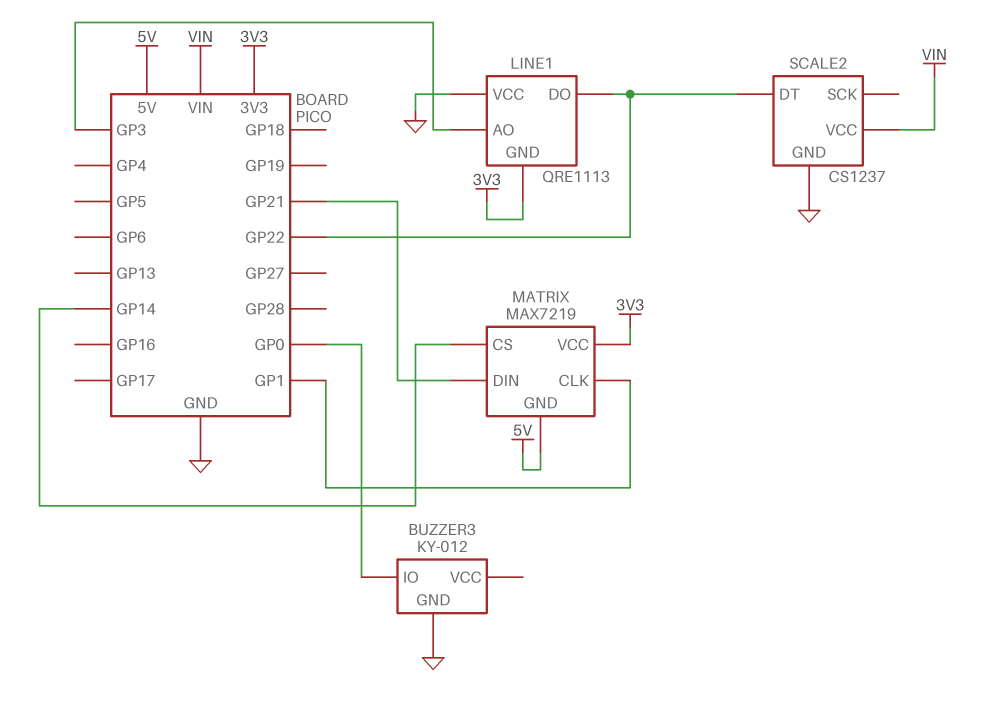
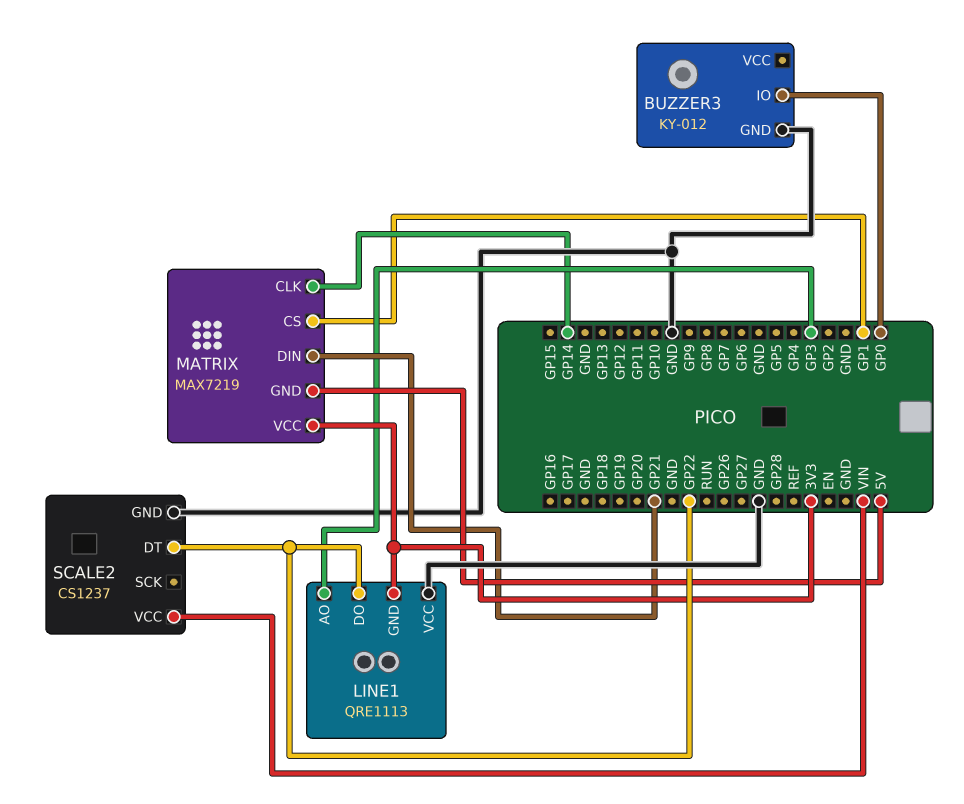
MATRIX pin CLK: GP1 -> GP14
MATRIX pin CS: GP14 -> GP1

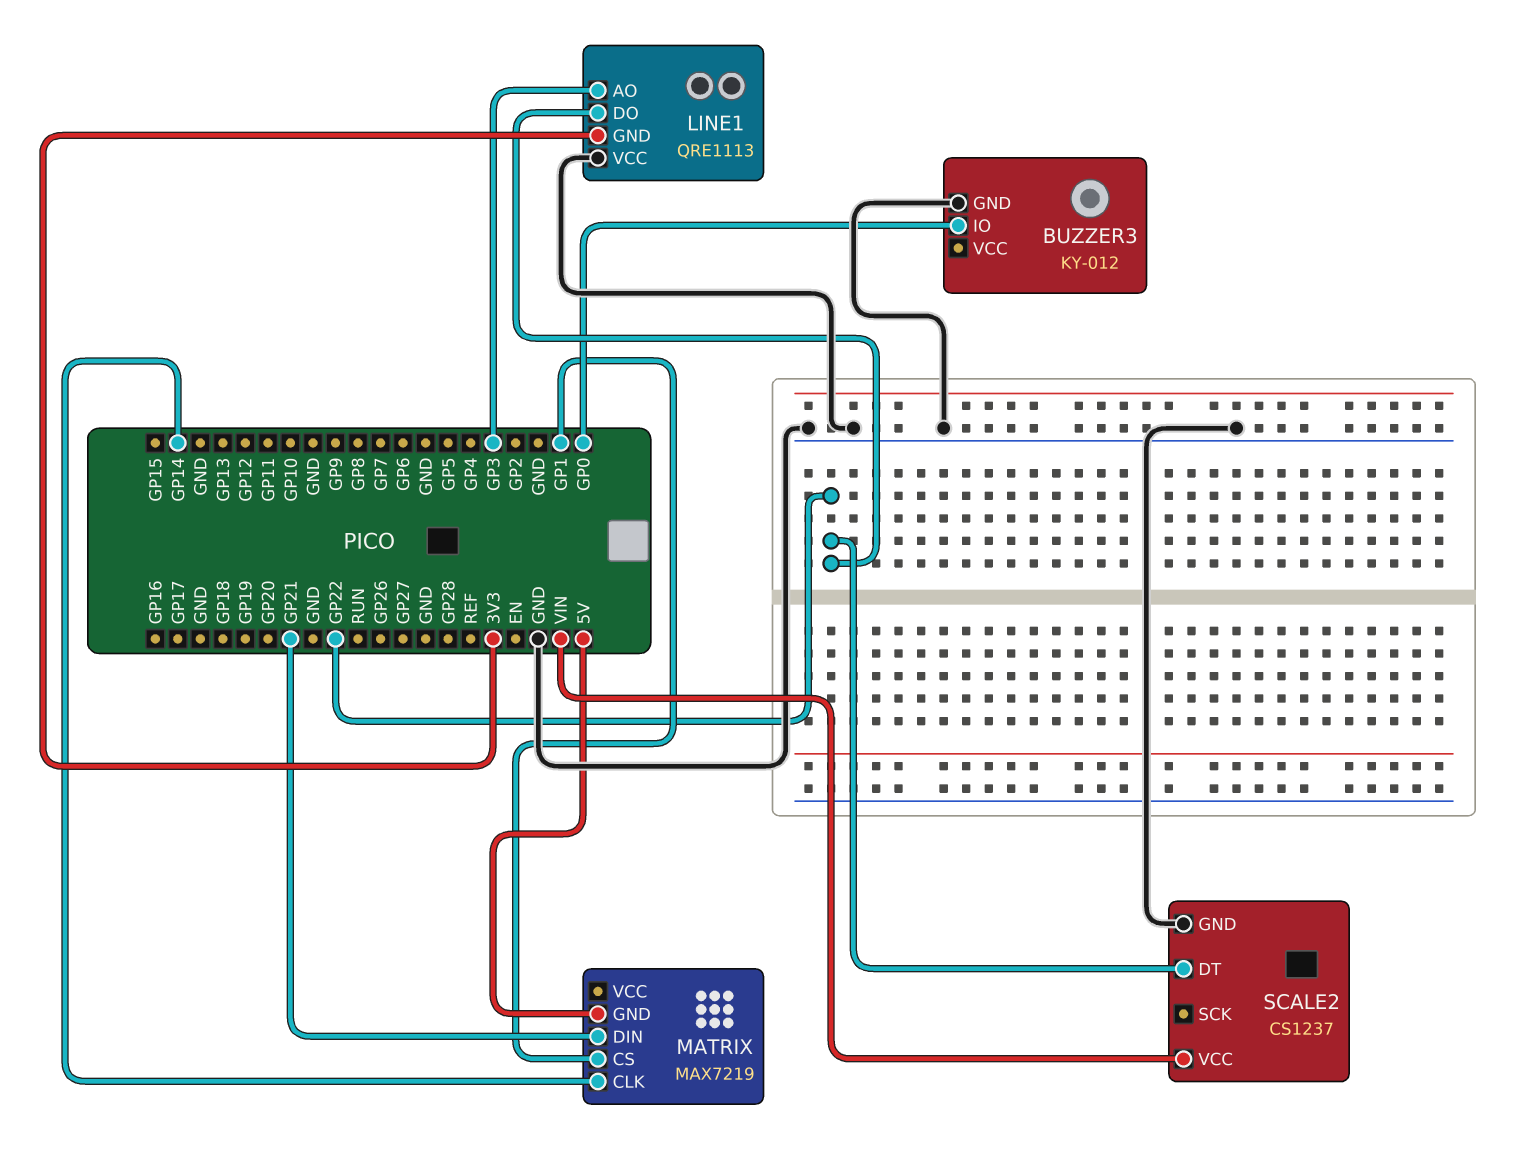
MATRIX pin VCC: 3V3 -> none

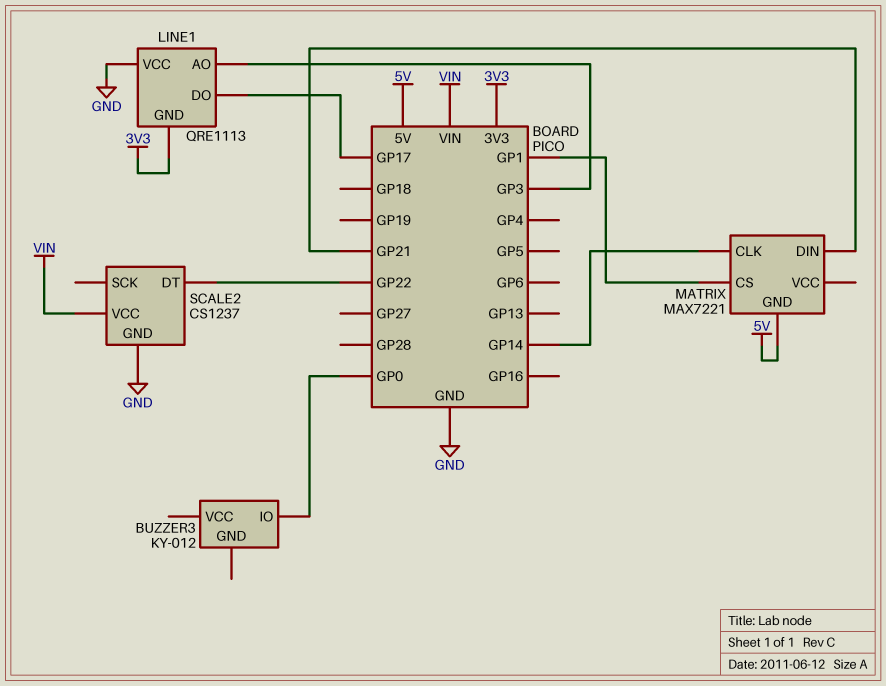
BUZZER3 pin GND: GND -> none
LINE1 pin DO: GP22 -> GP17
MATRIX: MAX7219 -> MAX7221

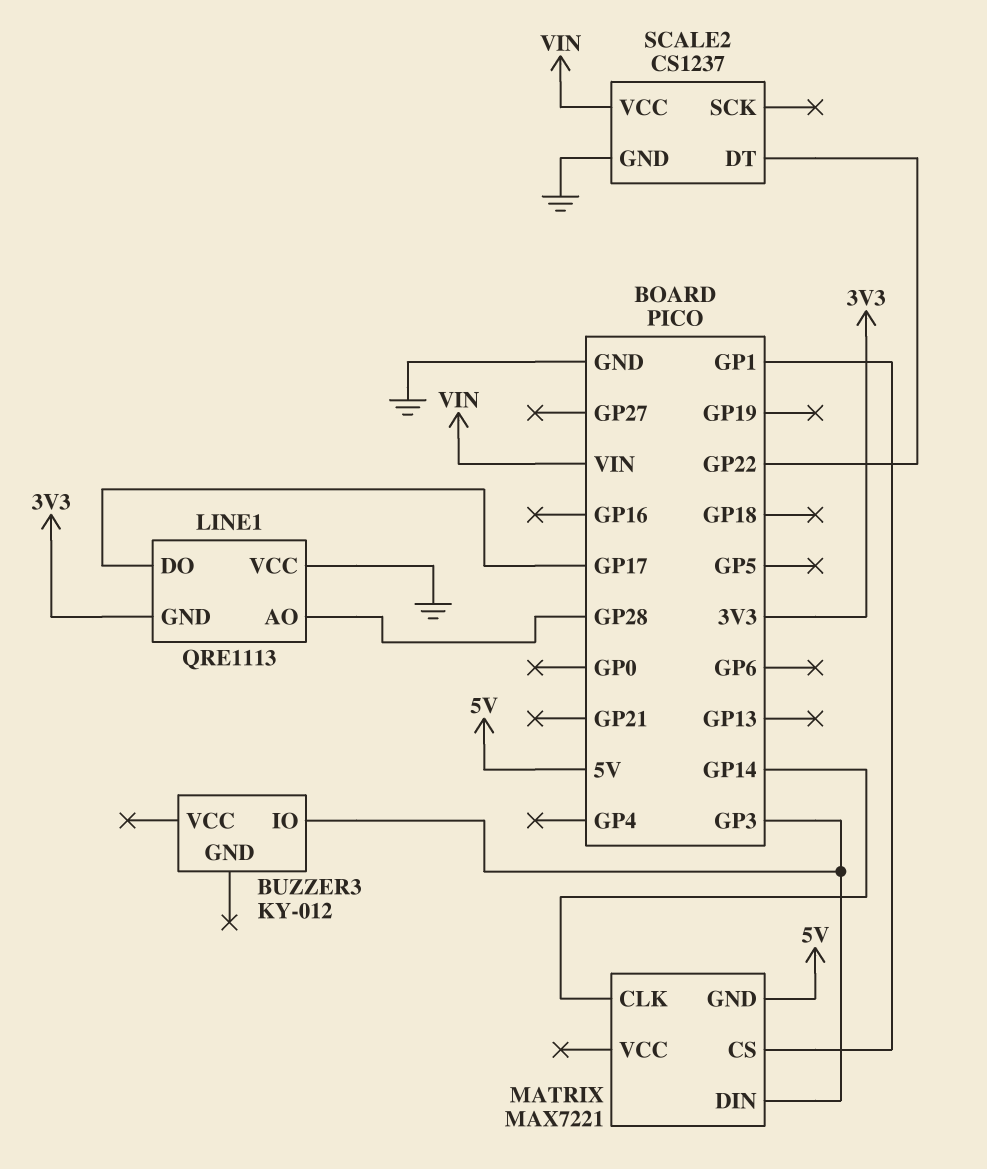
BUZZER3 pin IO: GP0 -> GP3
LINE1 pin AO: GP3 -> GP28
MATRIX pin DIN: GP21 -> GP3

